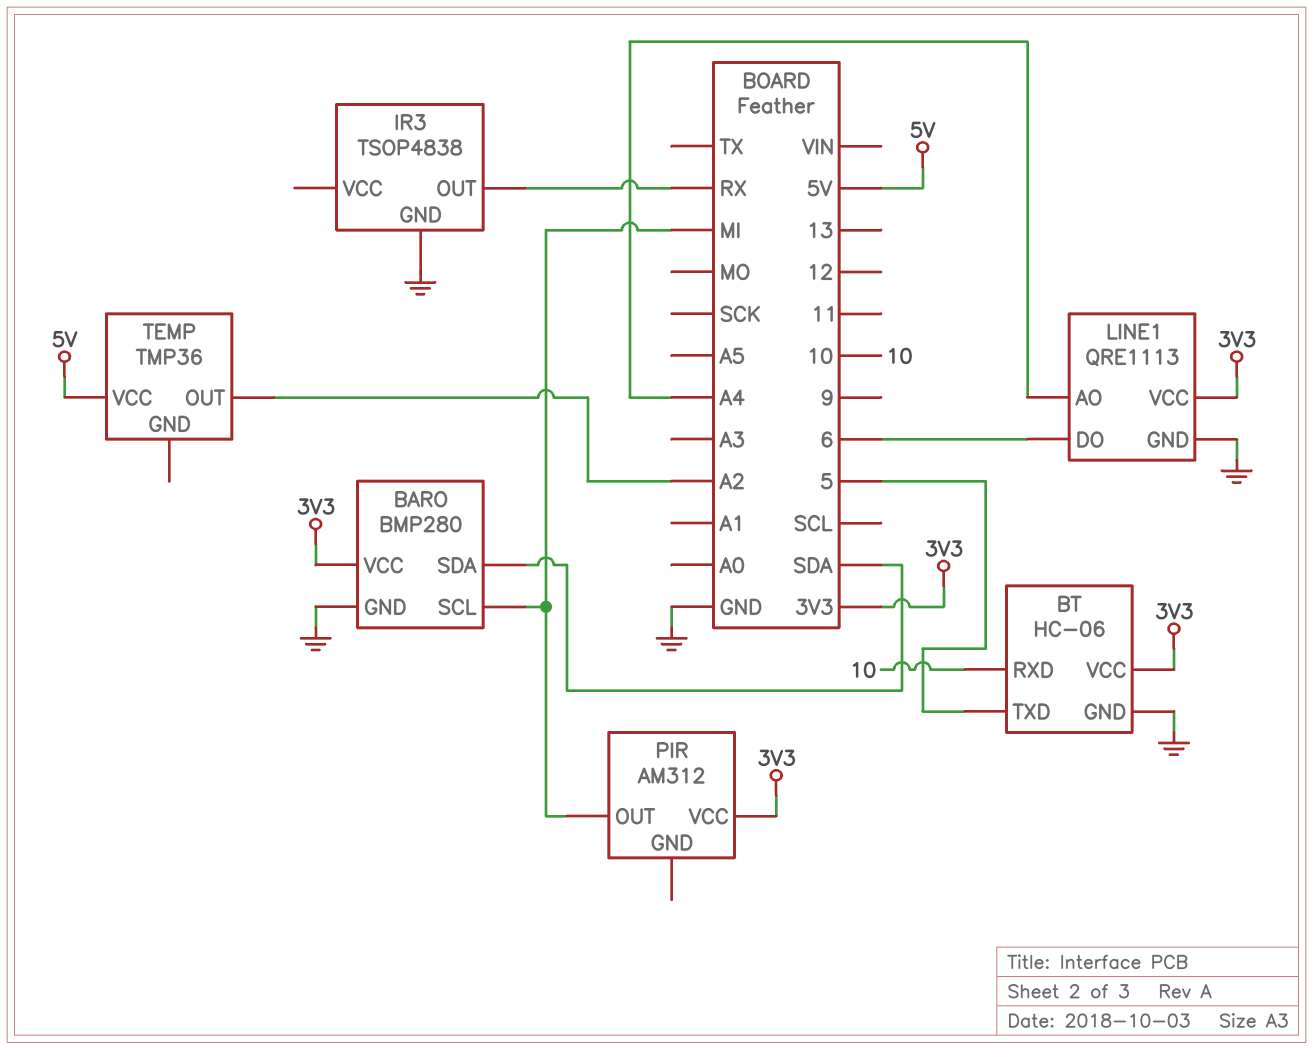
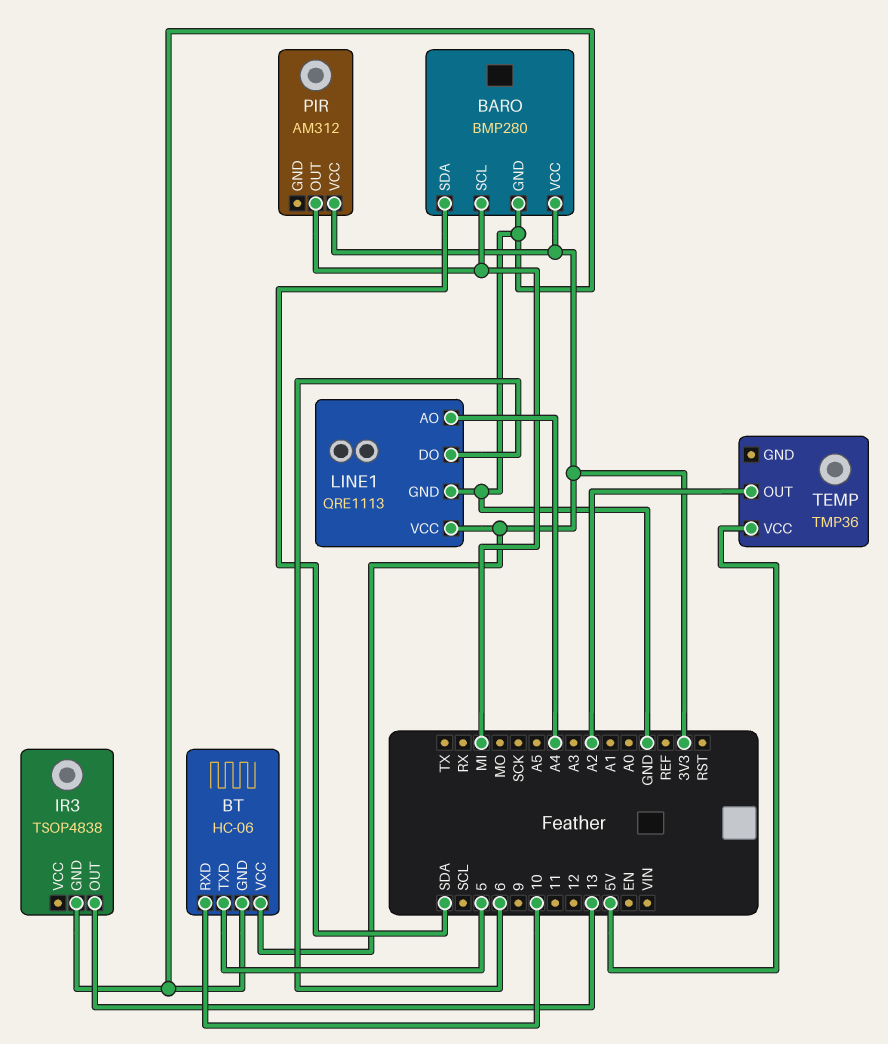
IR3 pin OUT: RX -> 13

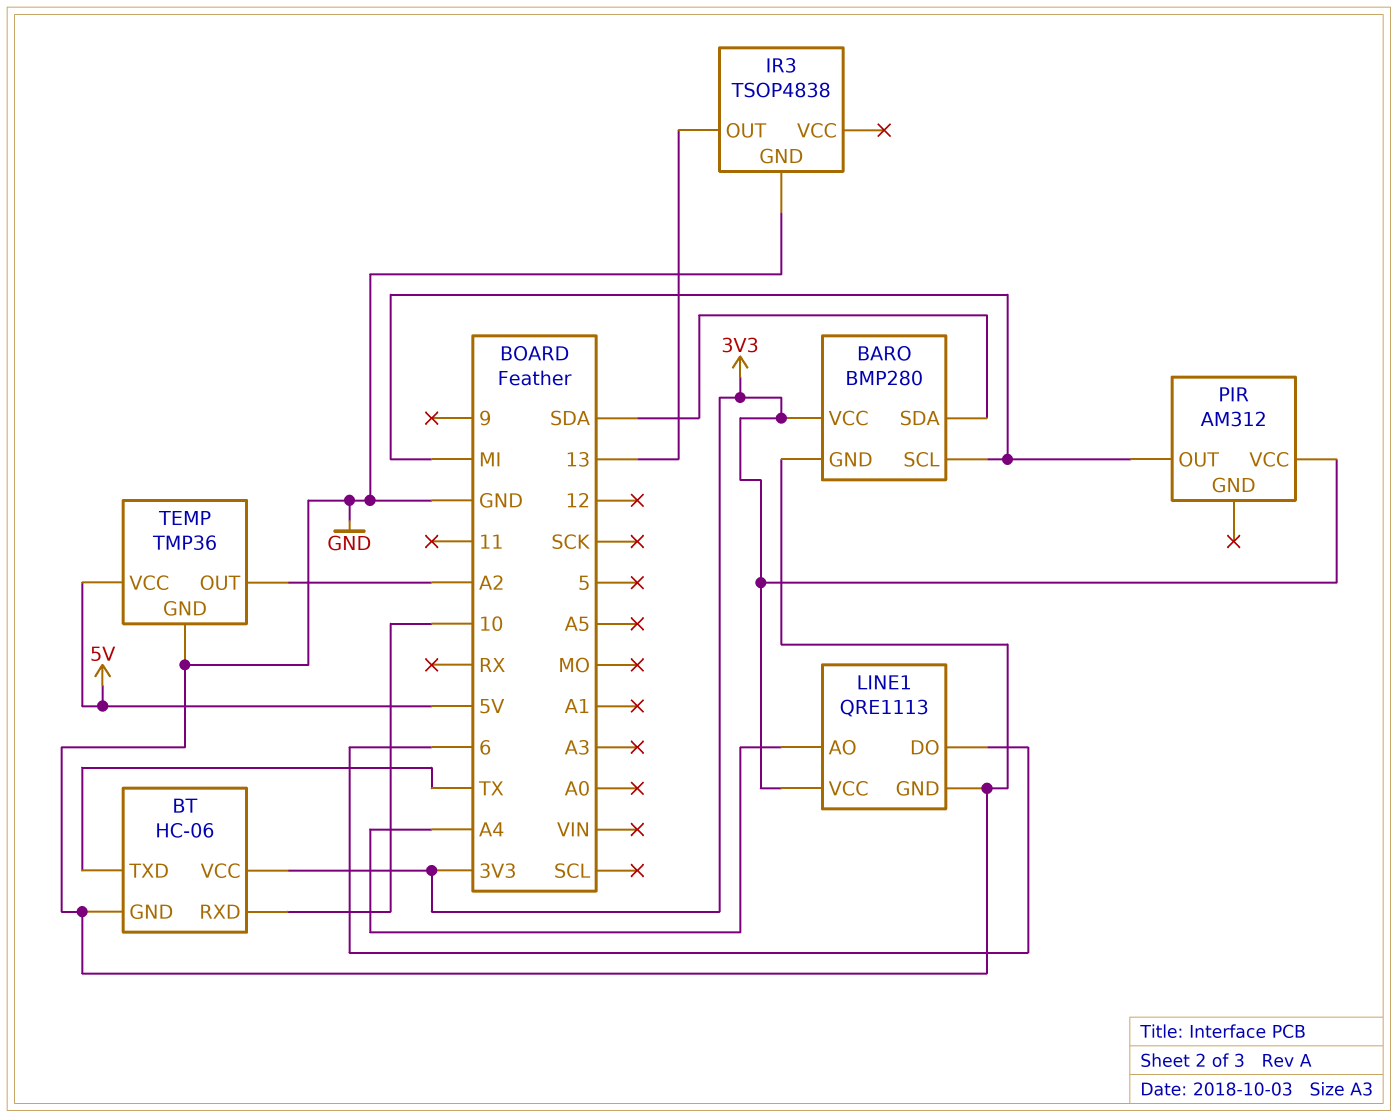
BT pin TXD: 5 -> TX
TEMP pin GND: none -> GND

